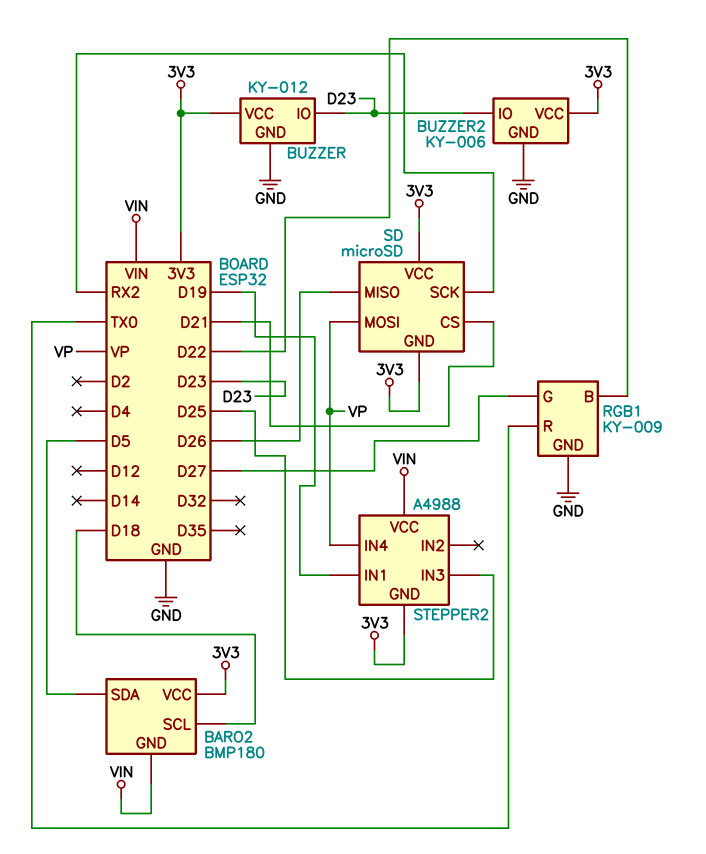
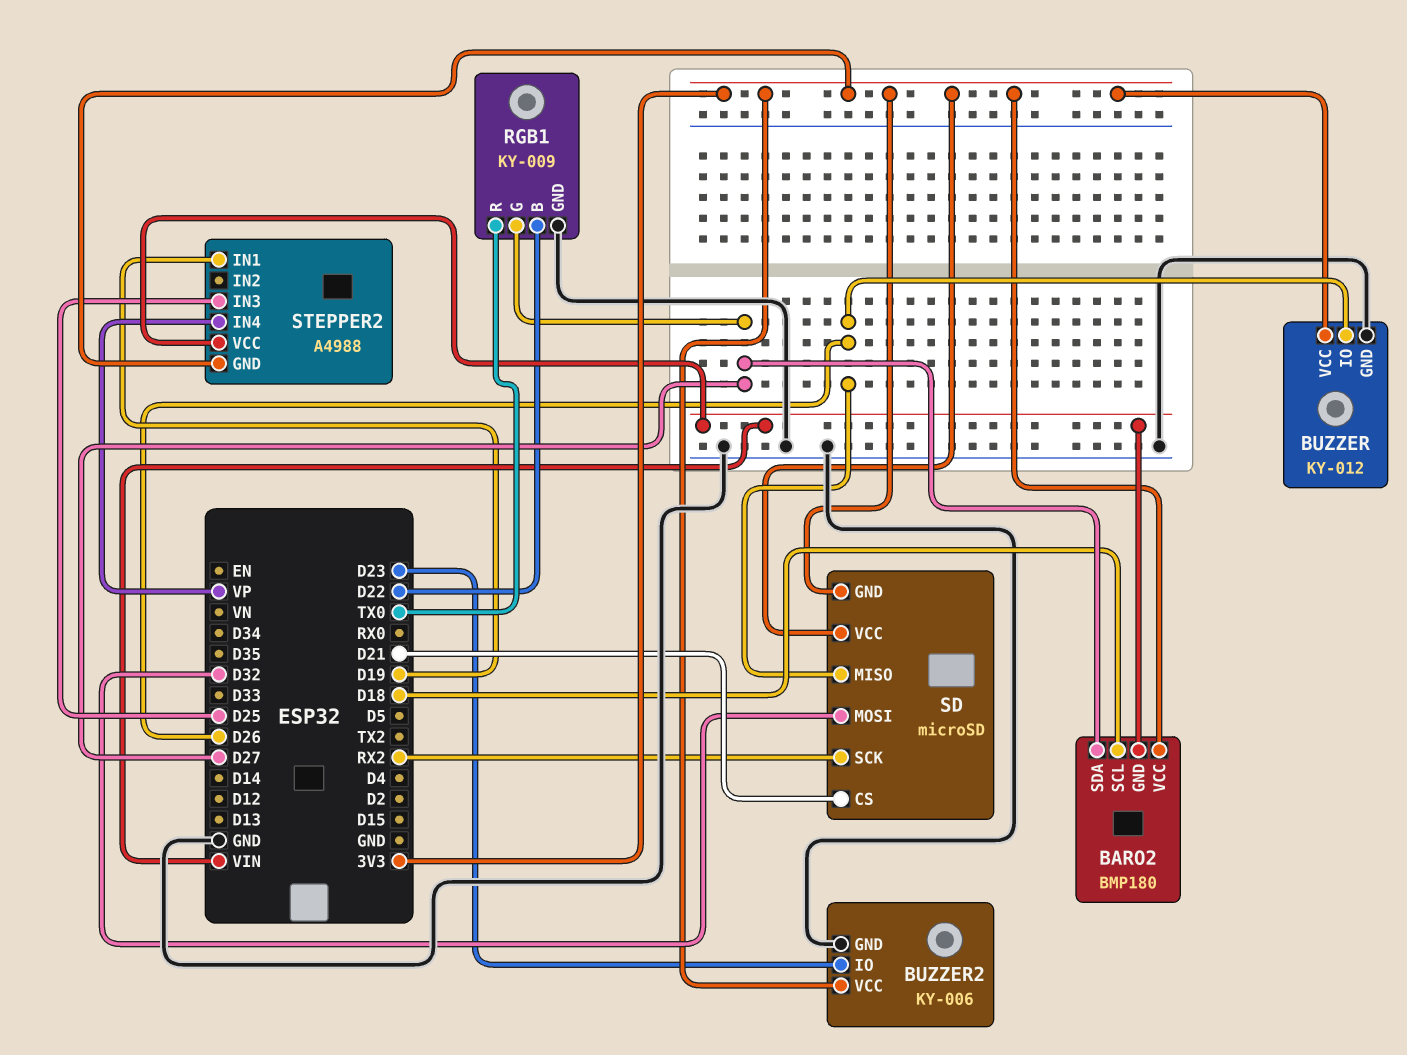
BARO2 pin SDA: D5 -> D27
BUZZER pin IO: D23 -> D26
SD pin MOSI: VP -> D32

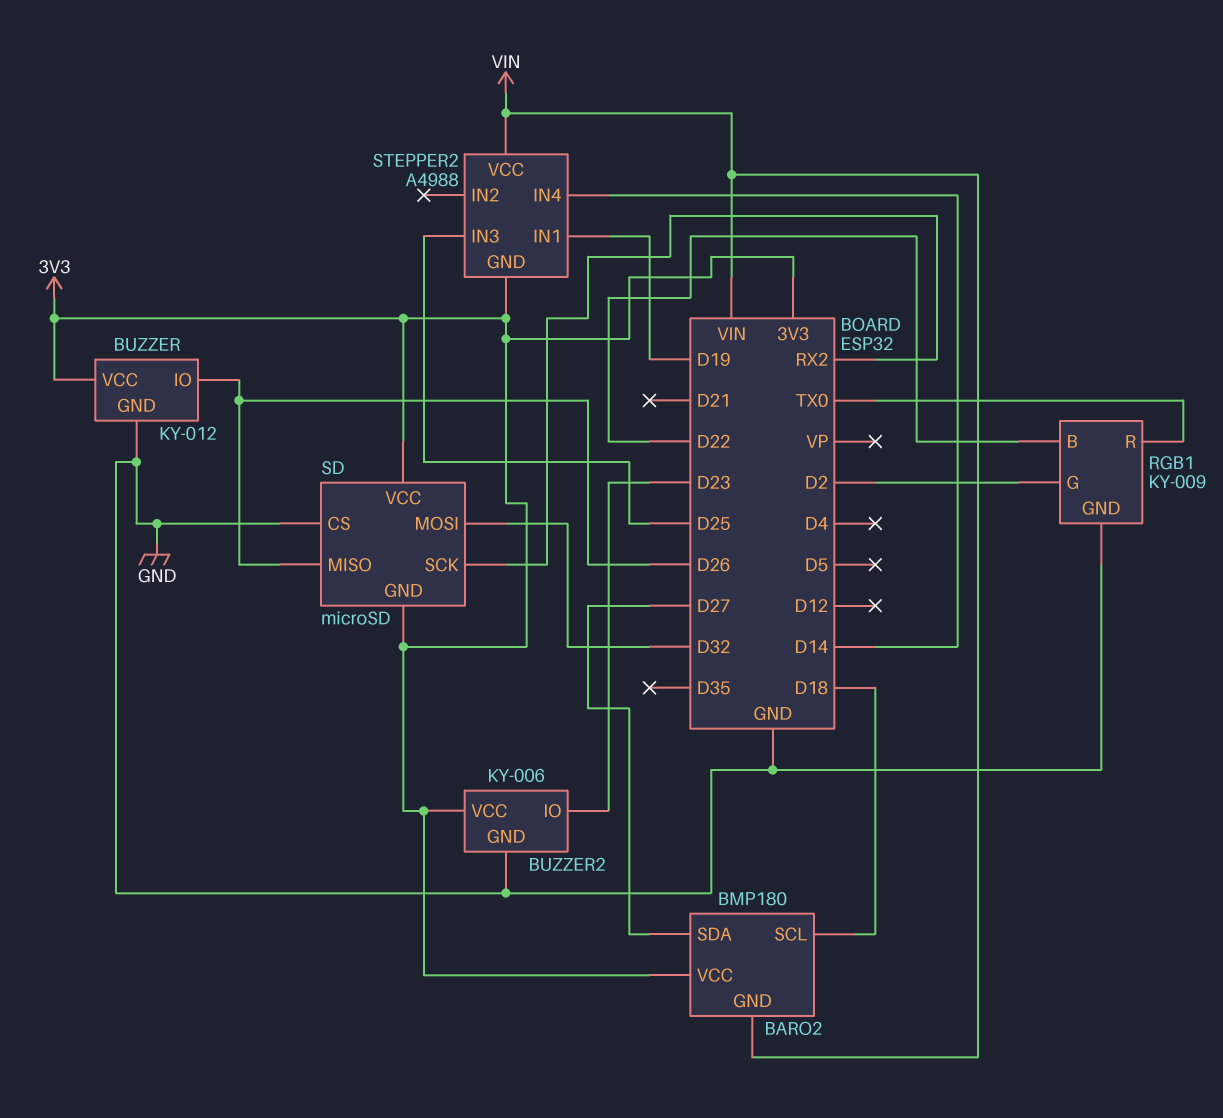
RGB1 pin G: D27 -> D2
SD pin CS: D21 -> GND
STEPPER2 pin IN4: VP -> D14

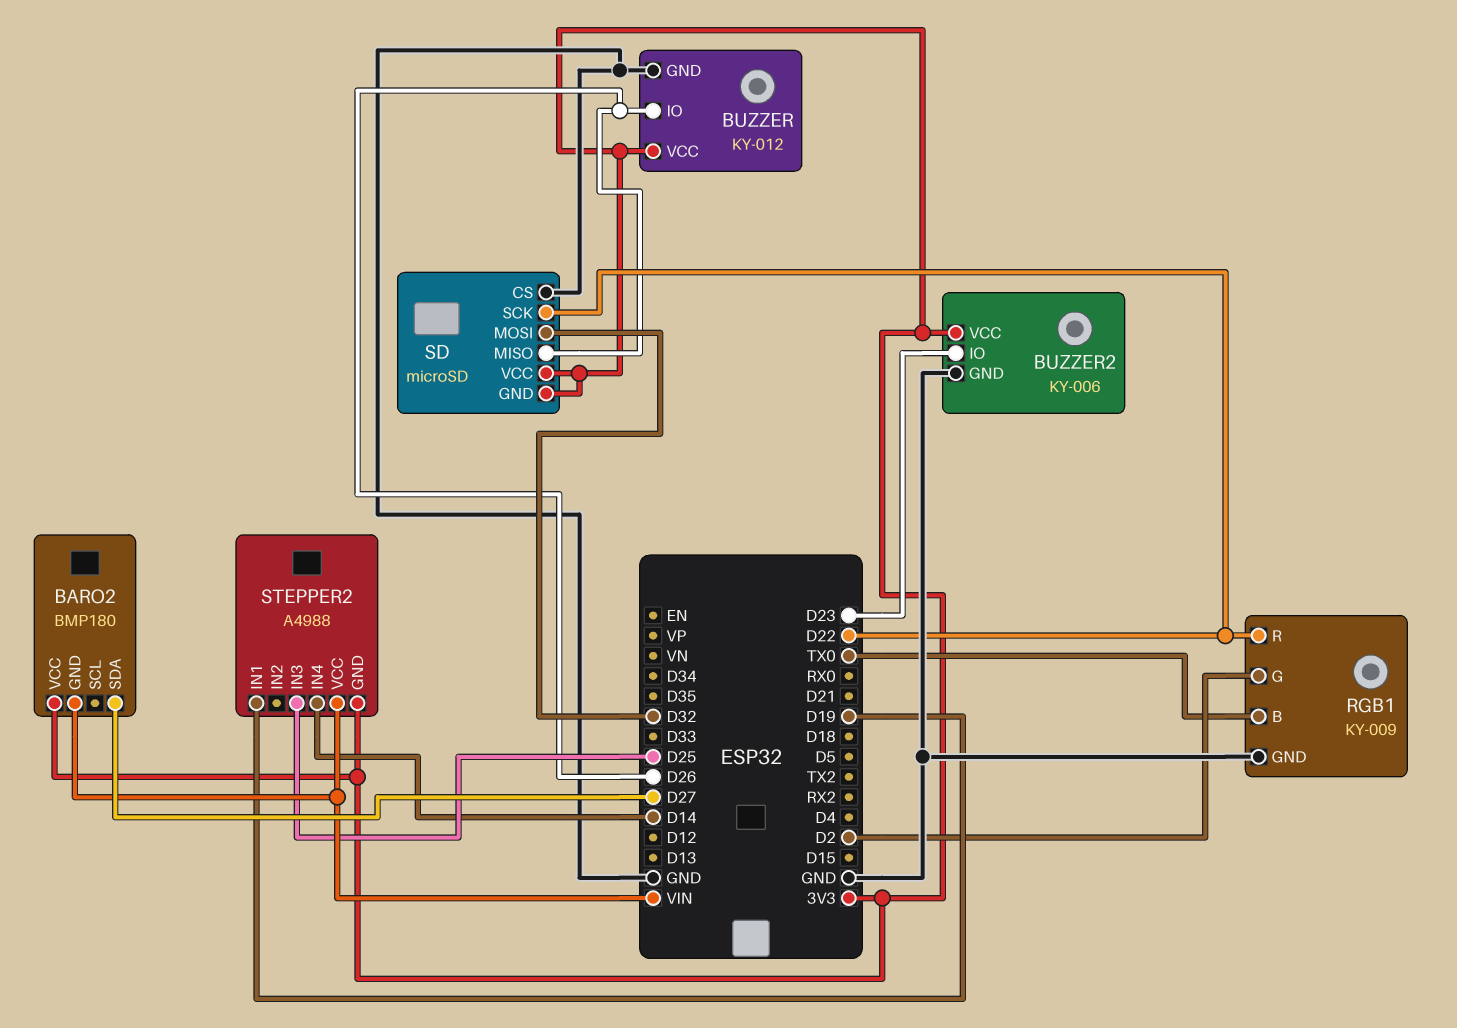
BARO2 pin SCL: D18 -> none
RGB1 pin B: D22 -> TX0
RGB1 pin R: TX0 -> D22
SD pin SCK: RX2 -> D22

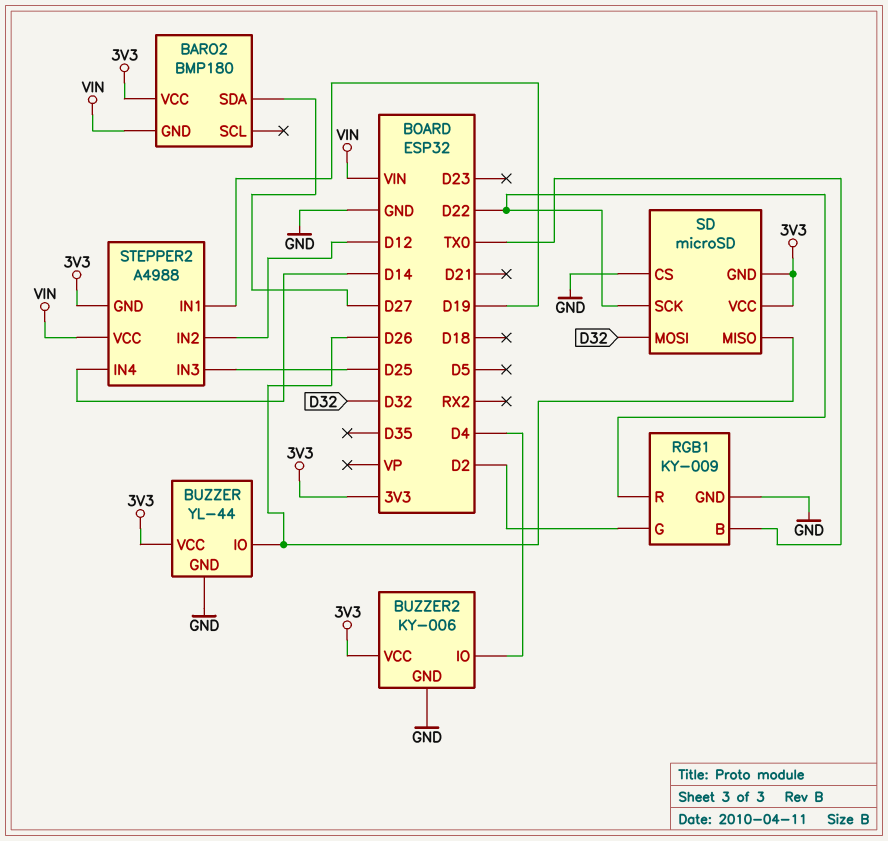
BUZZER: KY-012 -> YL-44
BUZZER2 pin IO: D23 -> D4
STEPPER2 pin IN2: none -> D12

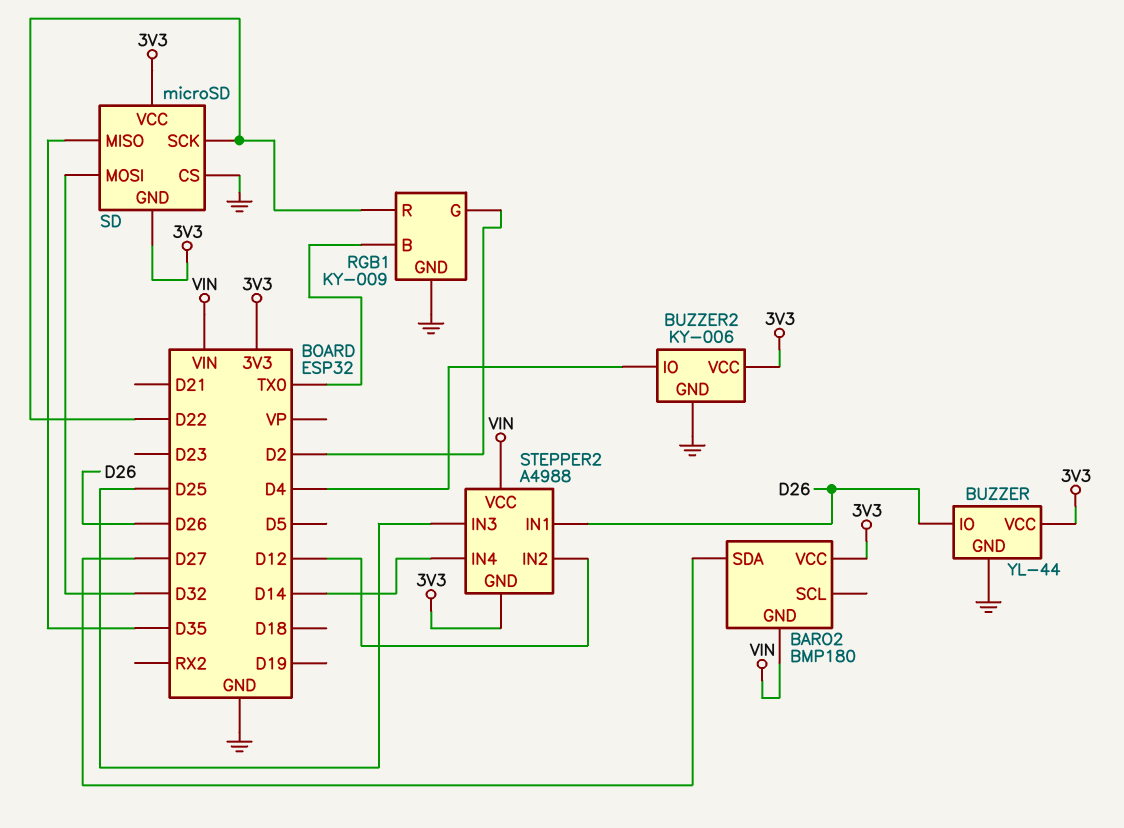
SD pin MISO: D26 -> D35
STEPPER2 pin IN1: D19 -> D26

